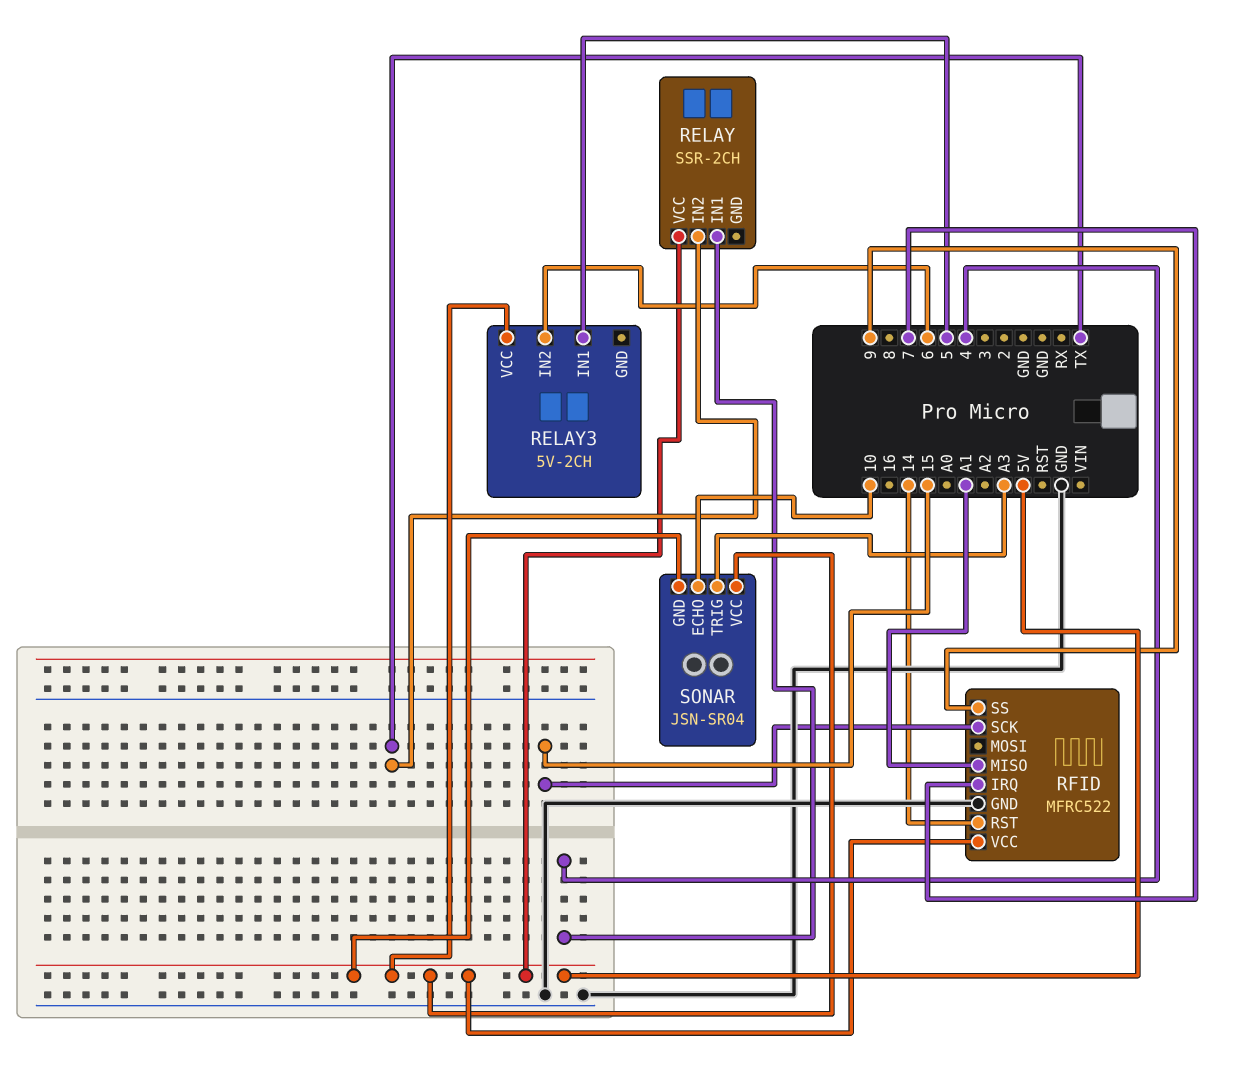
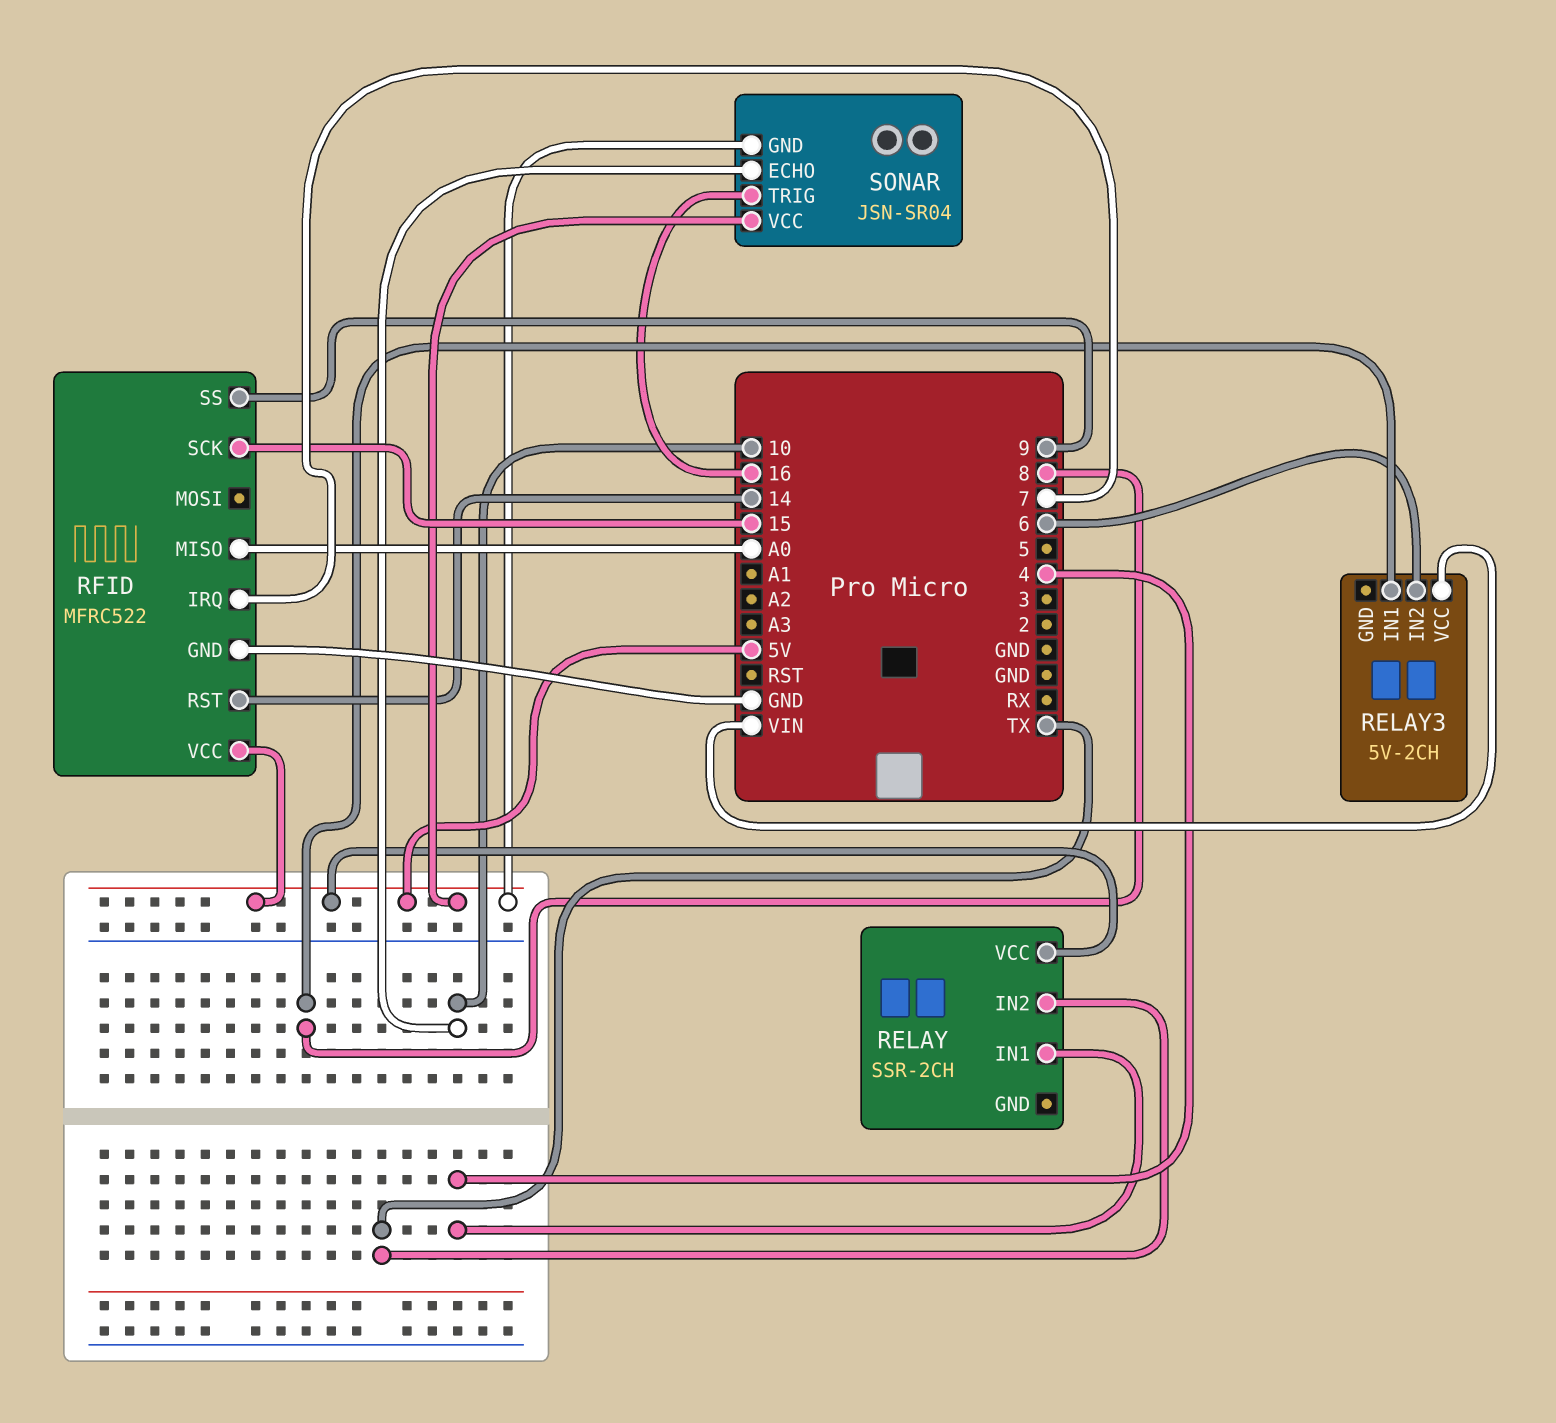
RELAY3 pin IN1: 5 -> 8
RELAY3 pin VCC: 5V -> VIN
RFID pin MISO: A1 -> A0
SONAR pin TRIG: A3 -> 16

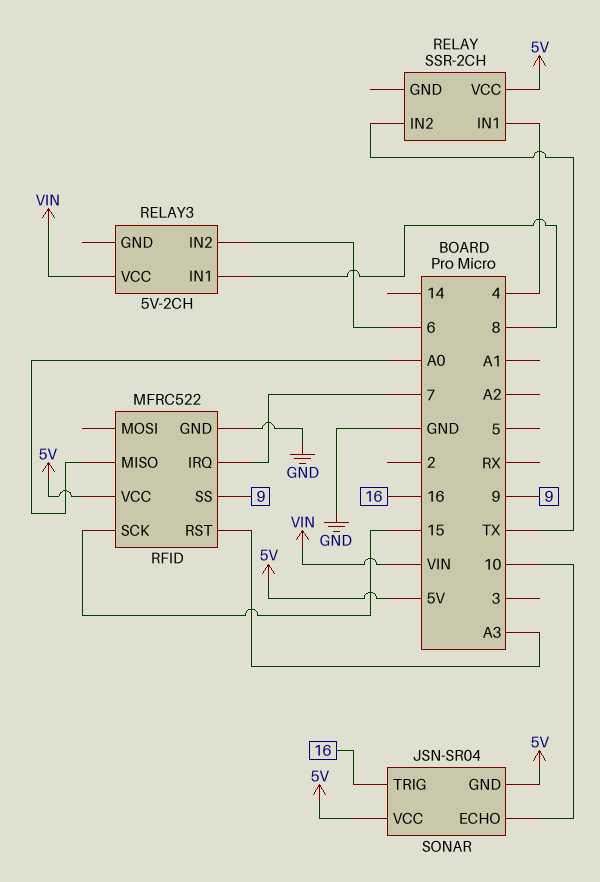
RFID pin RST: 14 -> A3

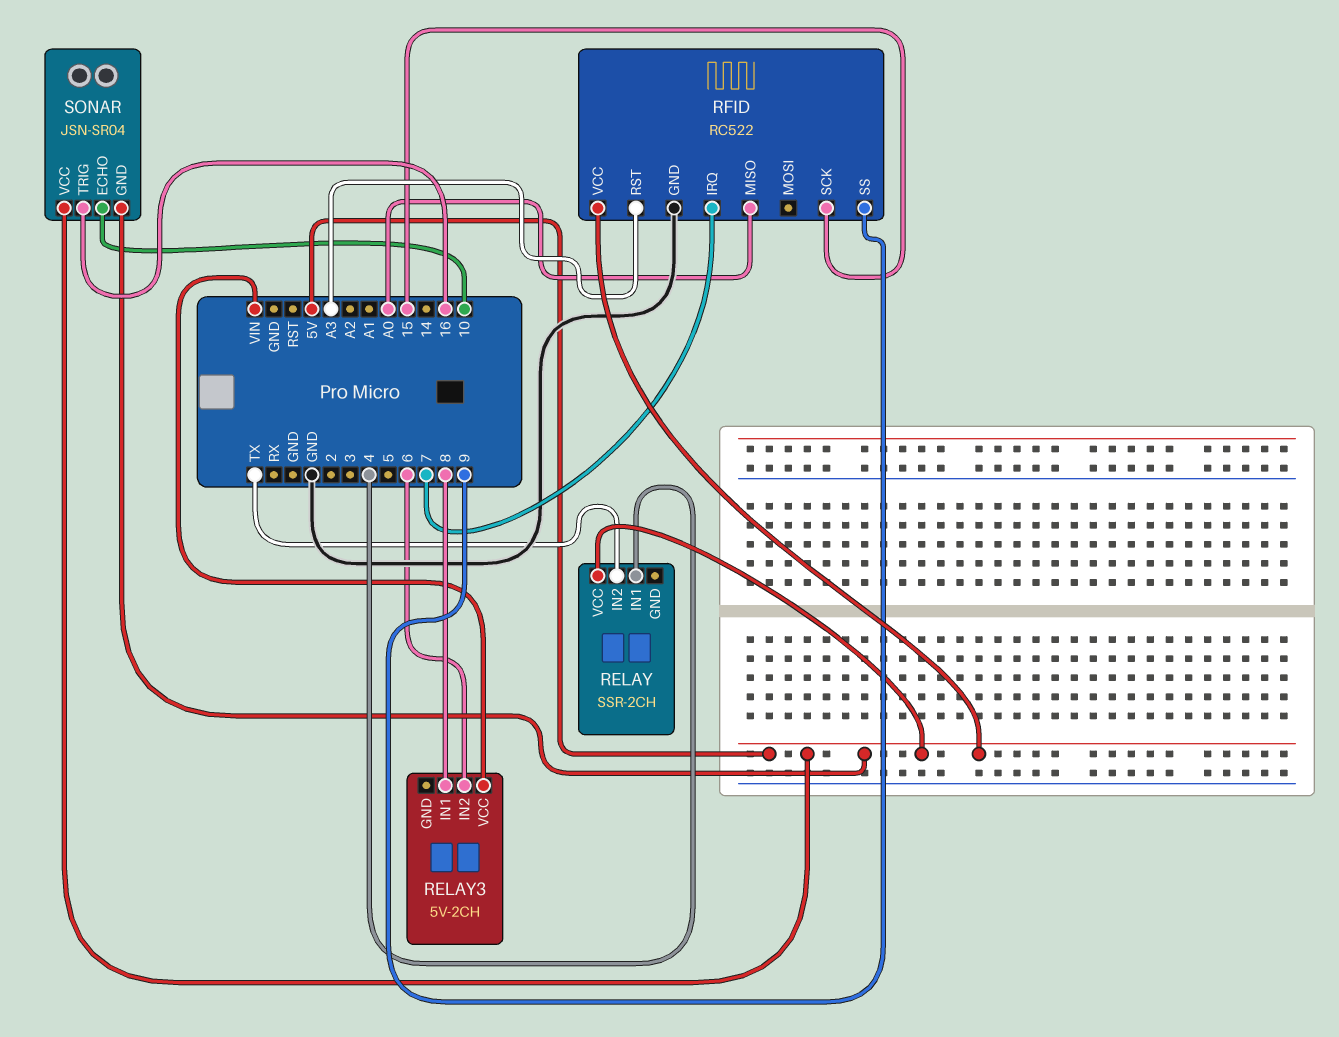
RFID: MFRC522 -> RC522

